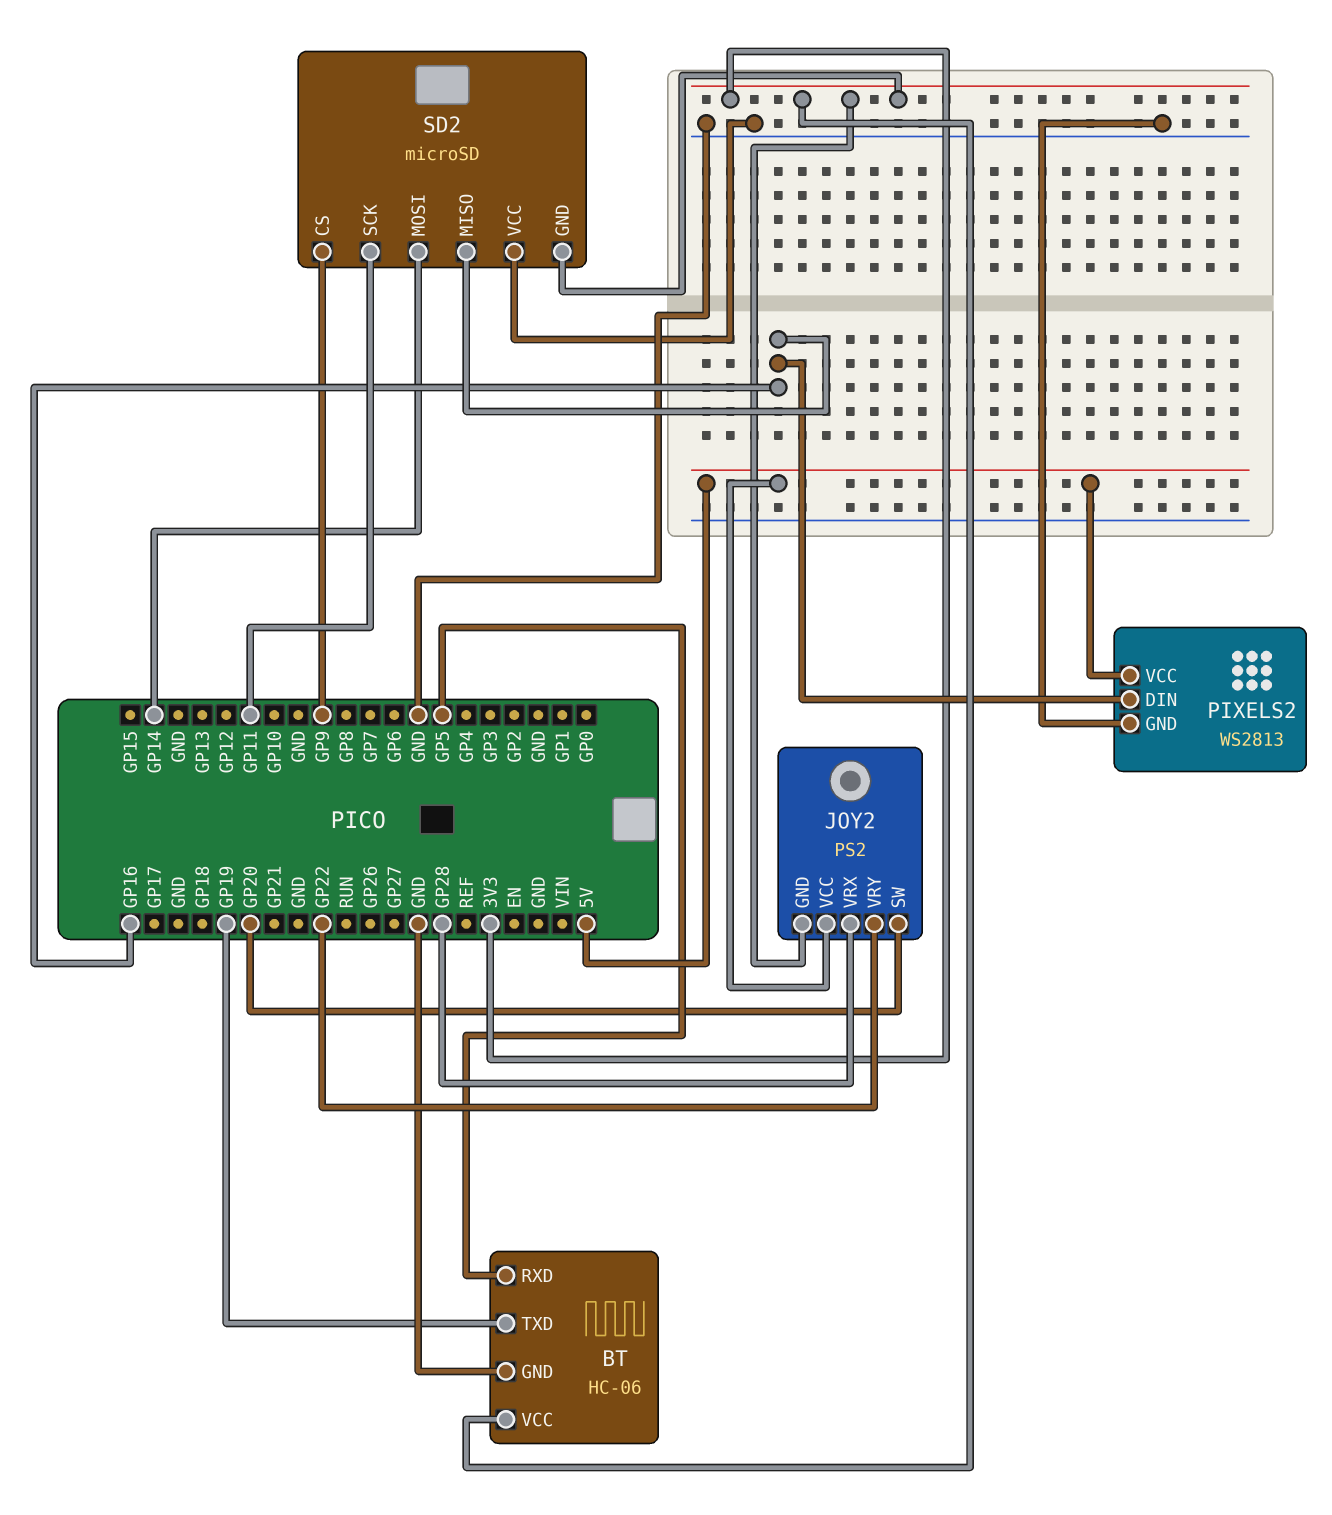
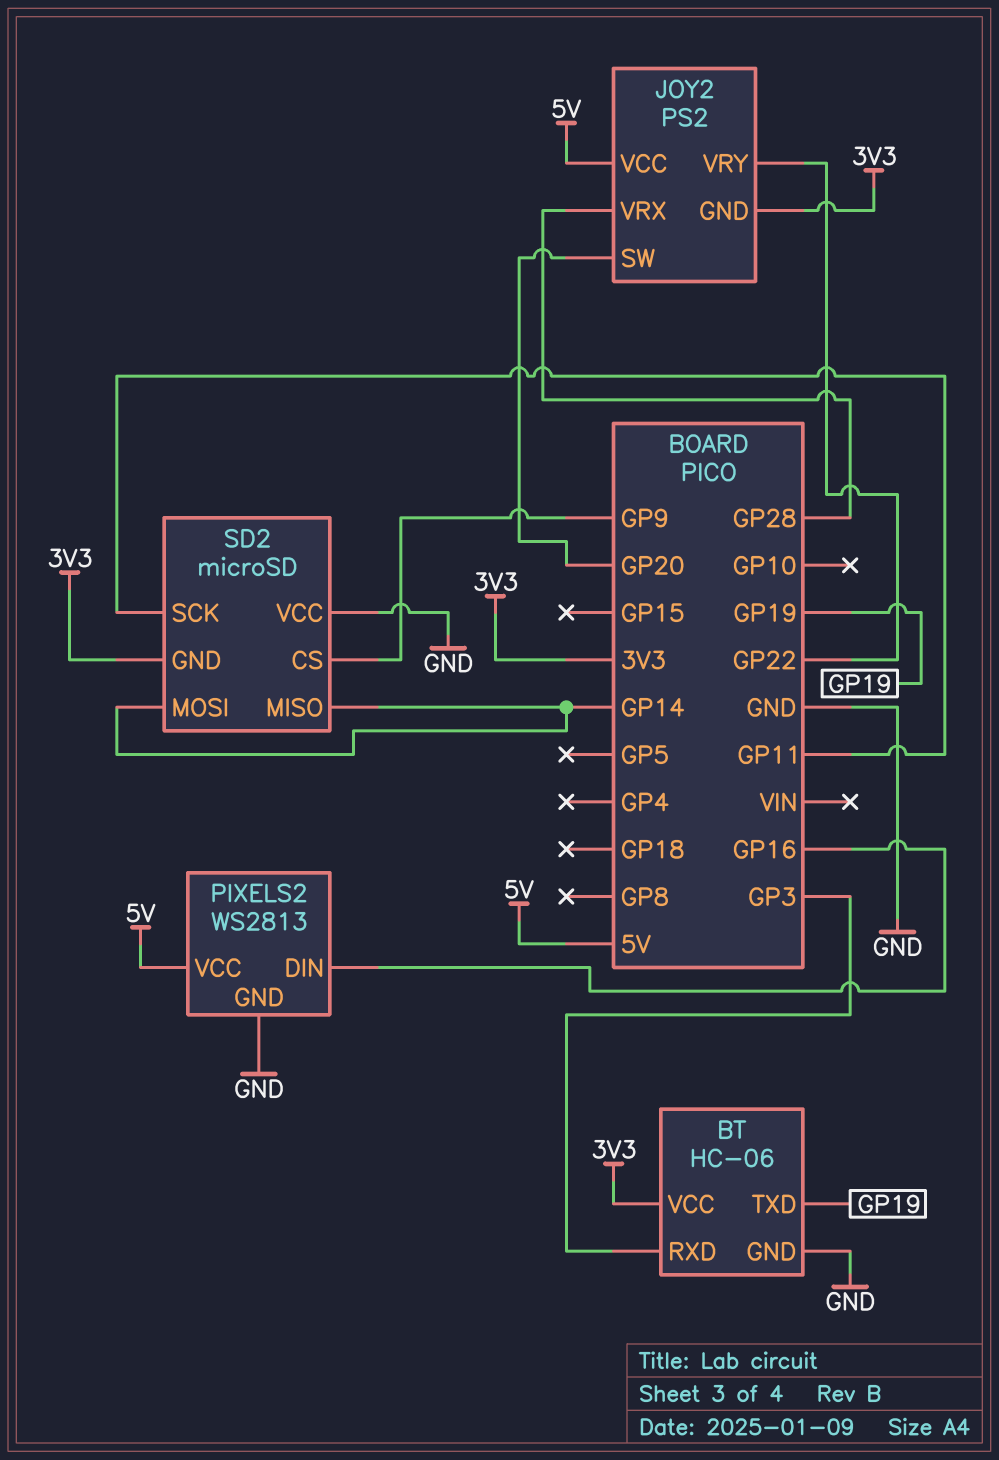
BT pin RXD: GP5 -> GP3
SD2 pin MISO: GP16 -> GP14

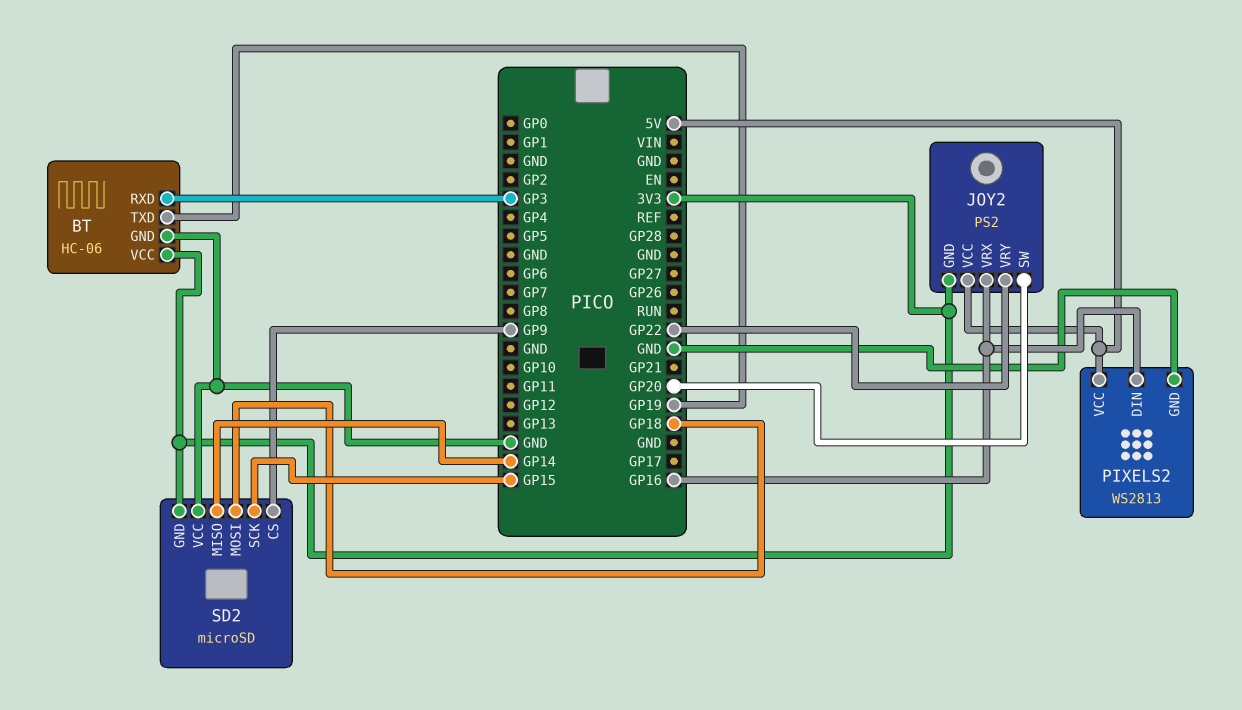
JOY2 pin VRX: GP28 -> GP16
SD2 pin MOSI: GP14 -> GP18
SD2 pin SCK: GP11 -> GP15

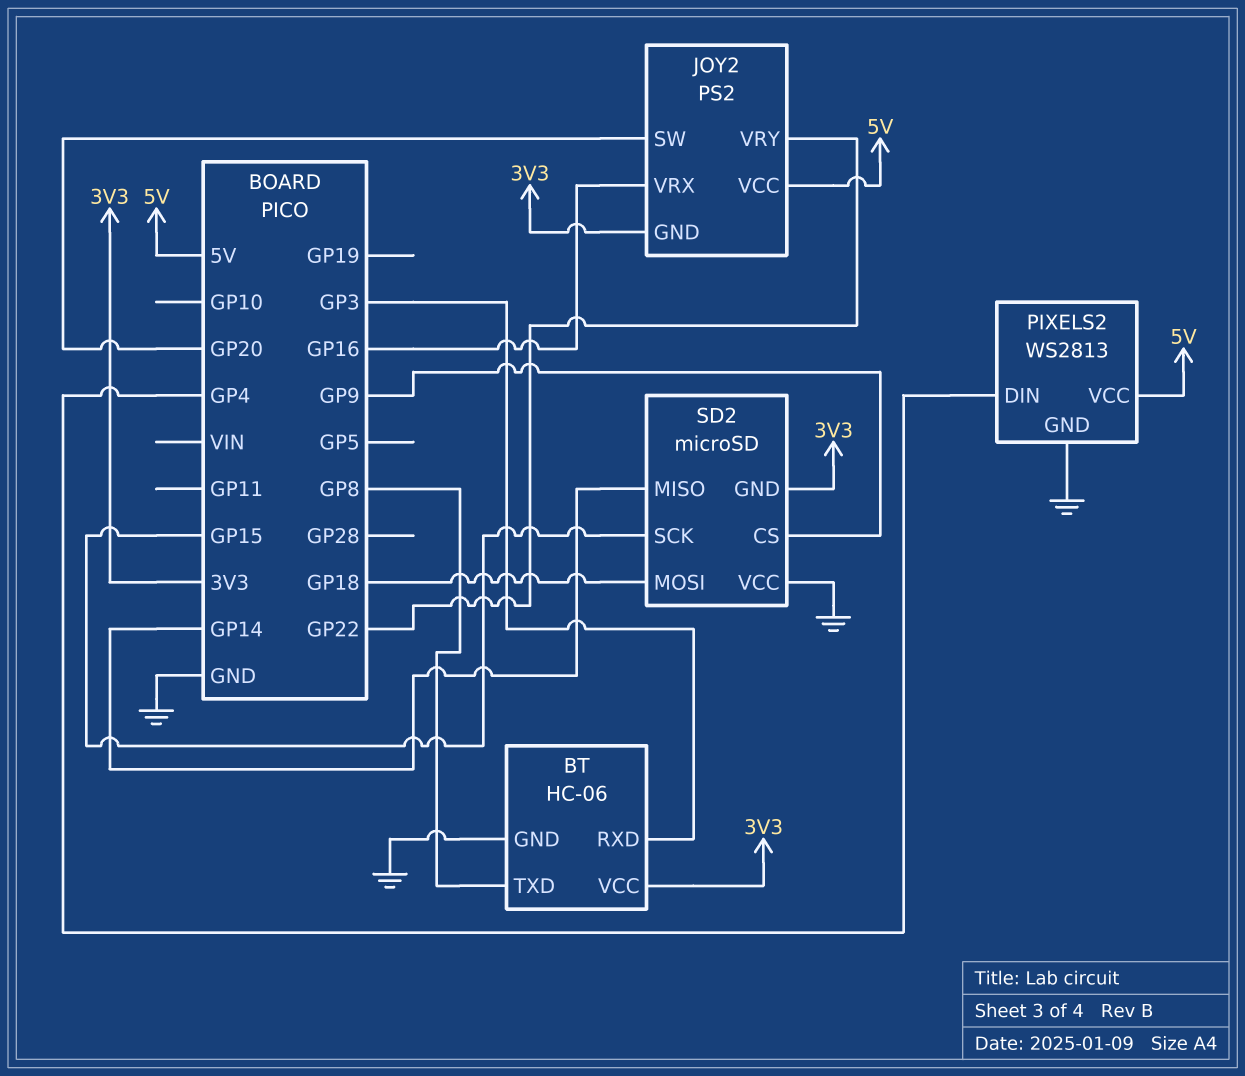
BT pin TXD: GP19 -> GP8
PIXELS2 pin DIN: GP16 -> GP4

